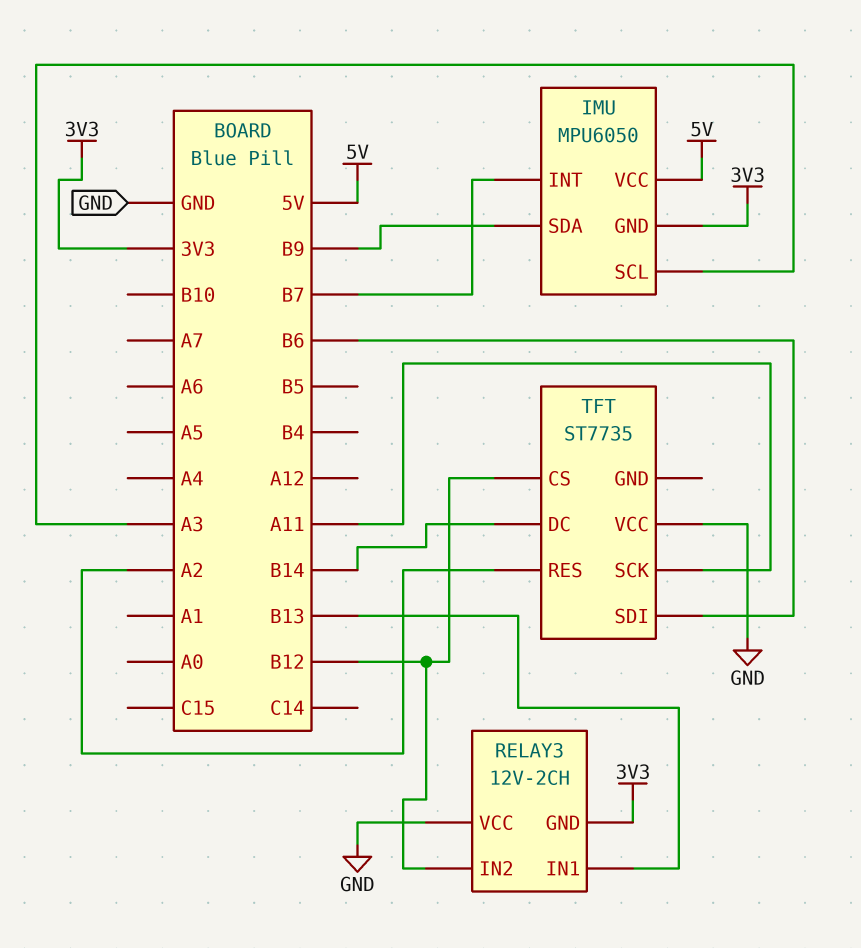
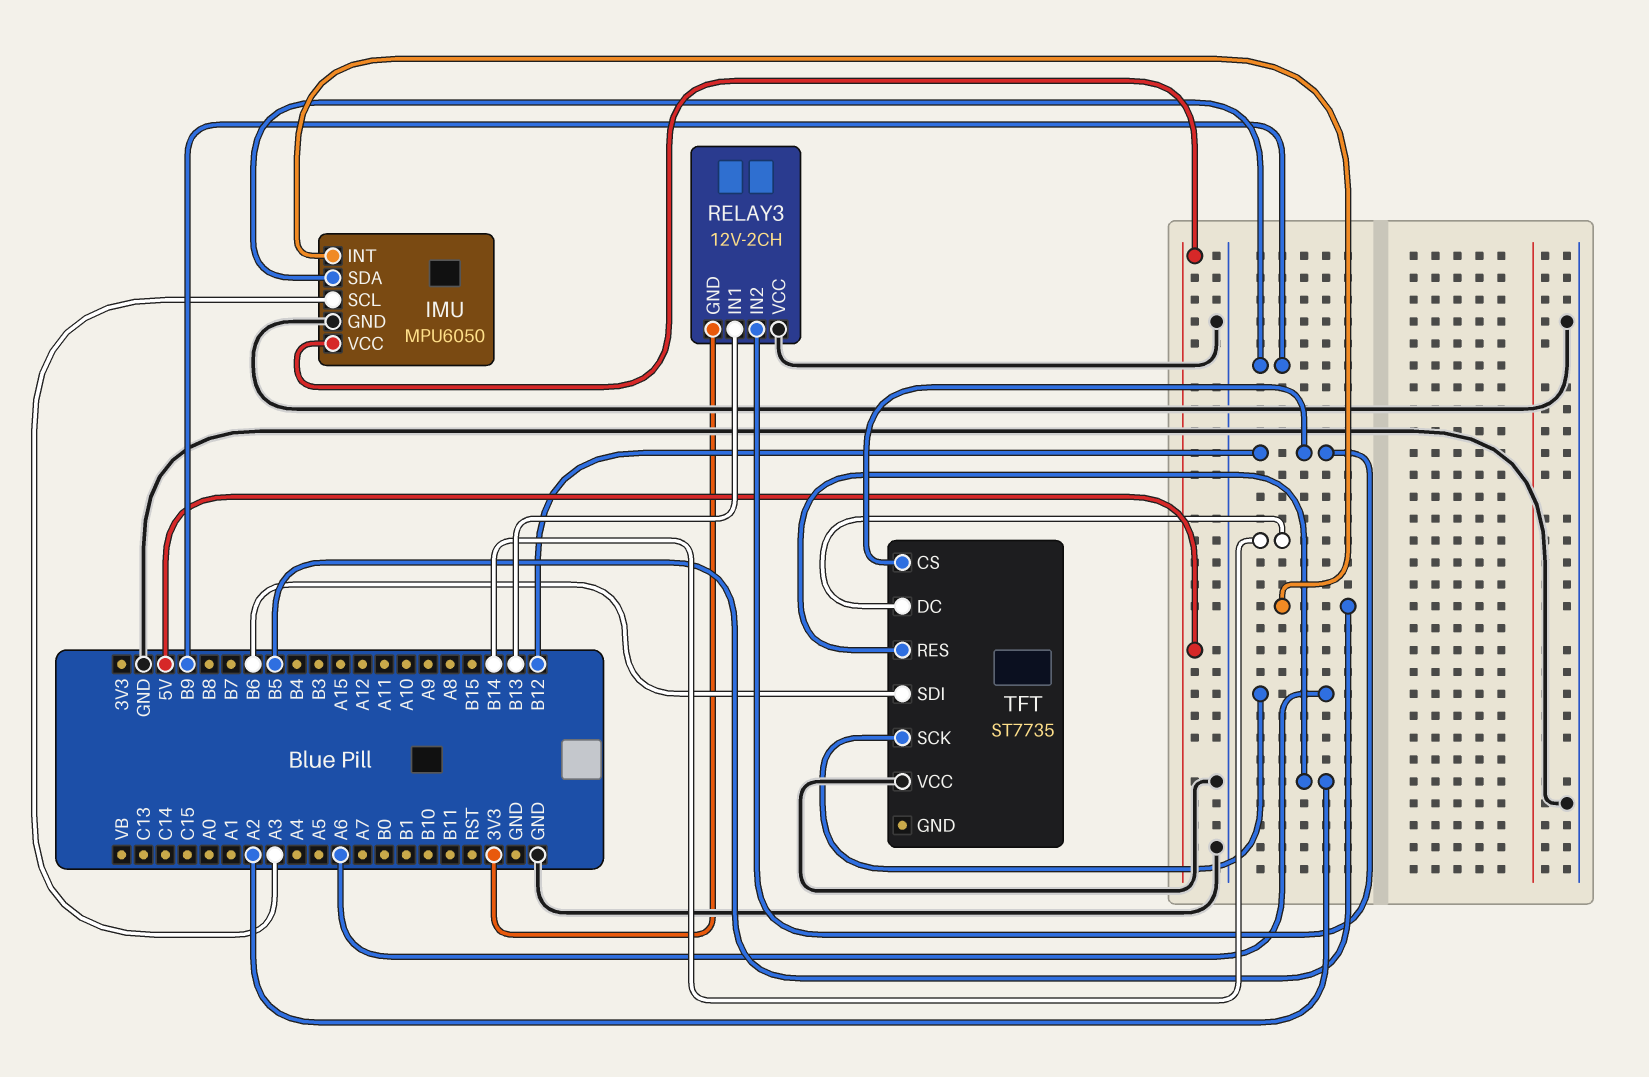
IMU pin GND: 3V3 -> GND
IMU pin INT: B7 -> B5
TFT pin SCK: A11 -> A6

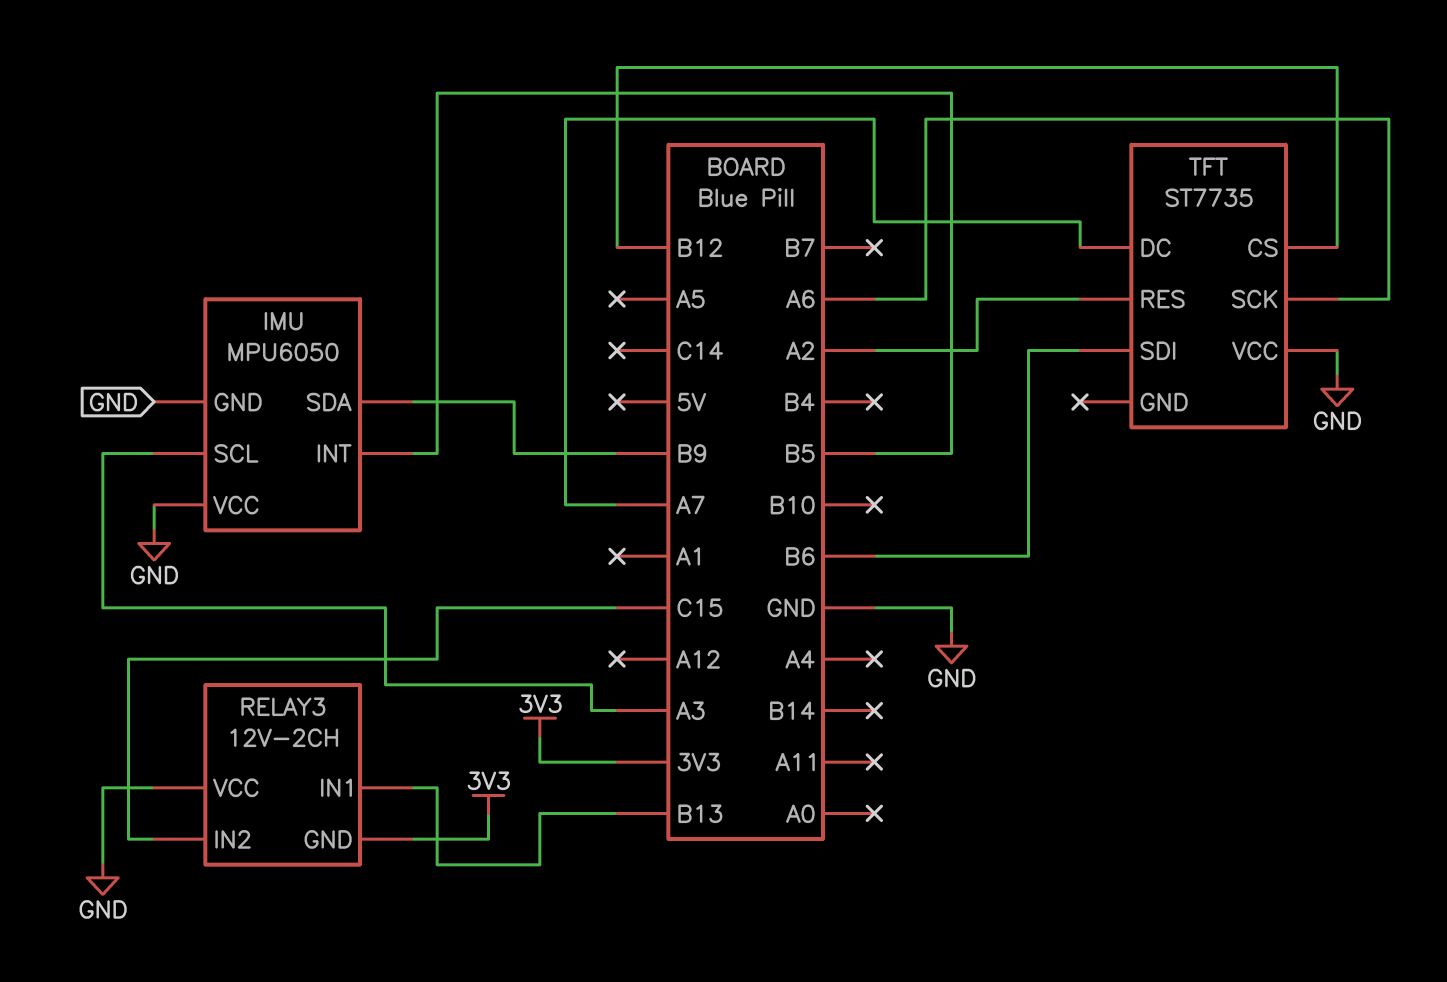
IMU pin VCC: 5V -> GND
RELAY3 pin IN2: B12 -> C15
TFT pin DC: B14 -> A7

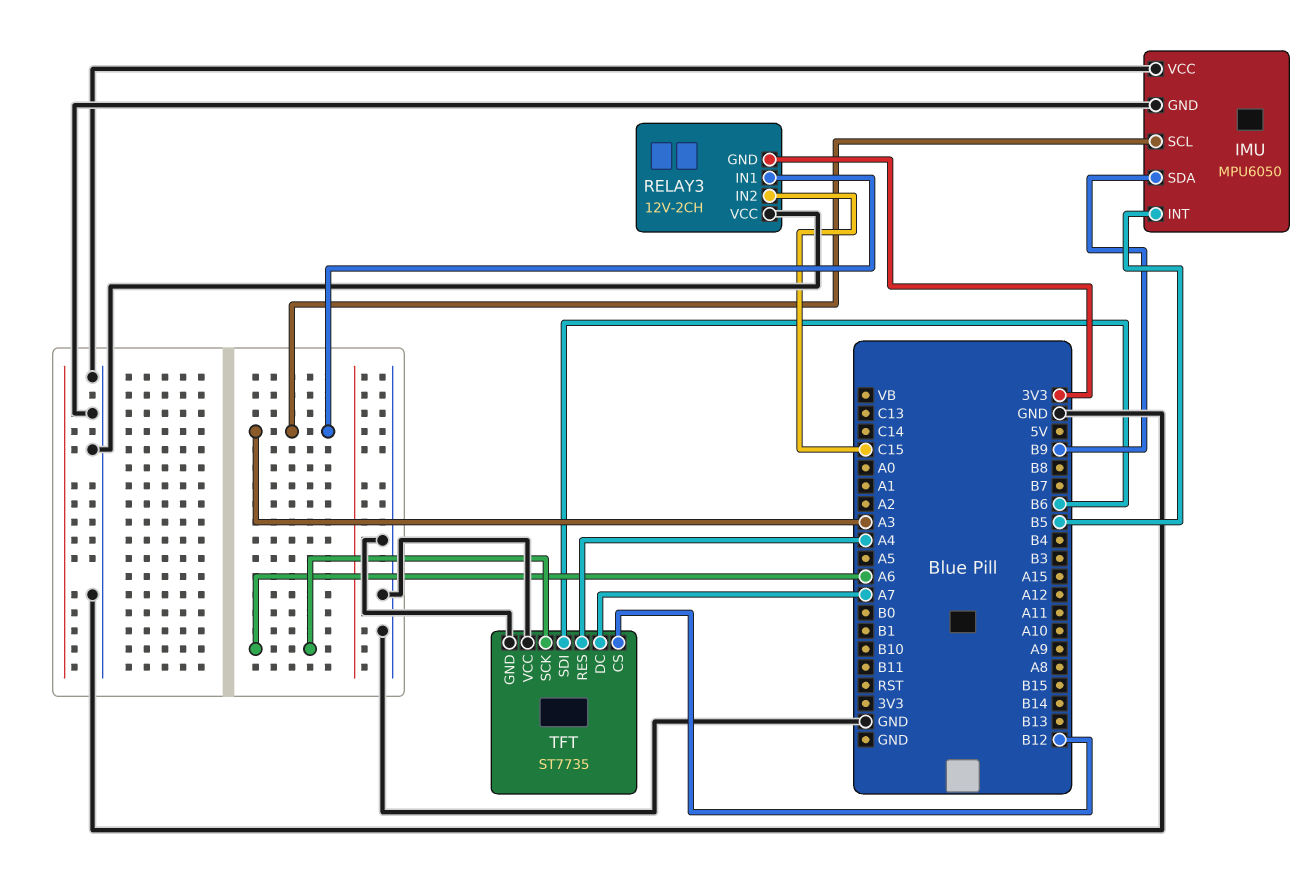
RELAY3 pin IN1: B13 -> A3
TFT pin GND: none -> GND
TFT pin RES: A2 -> A4

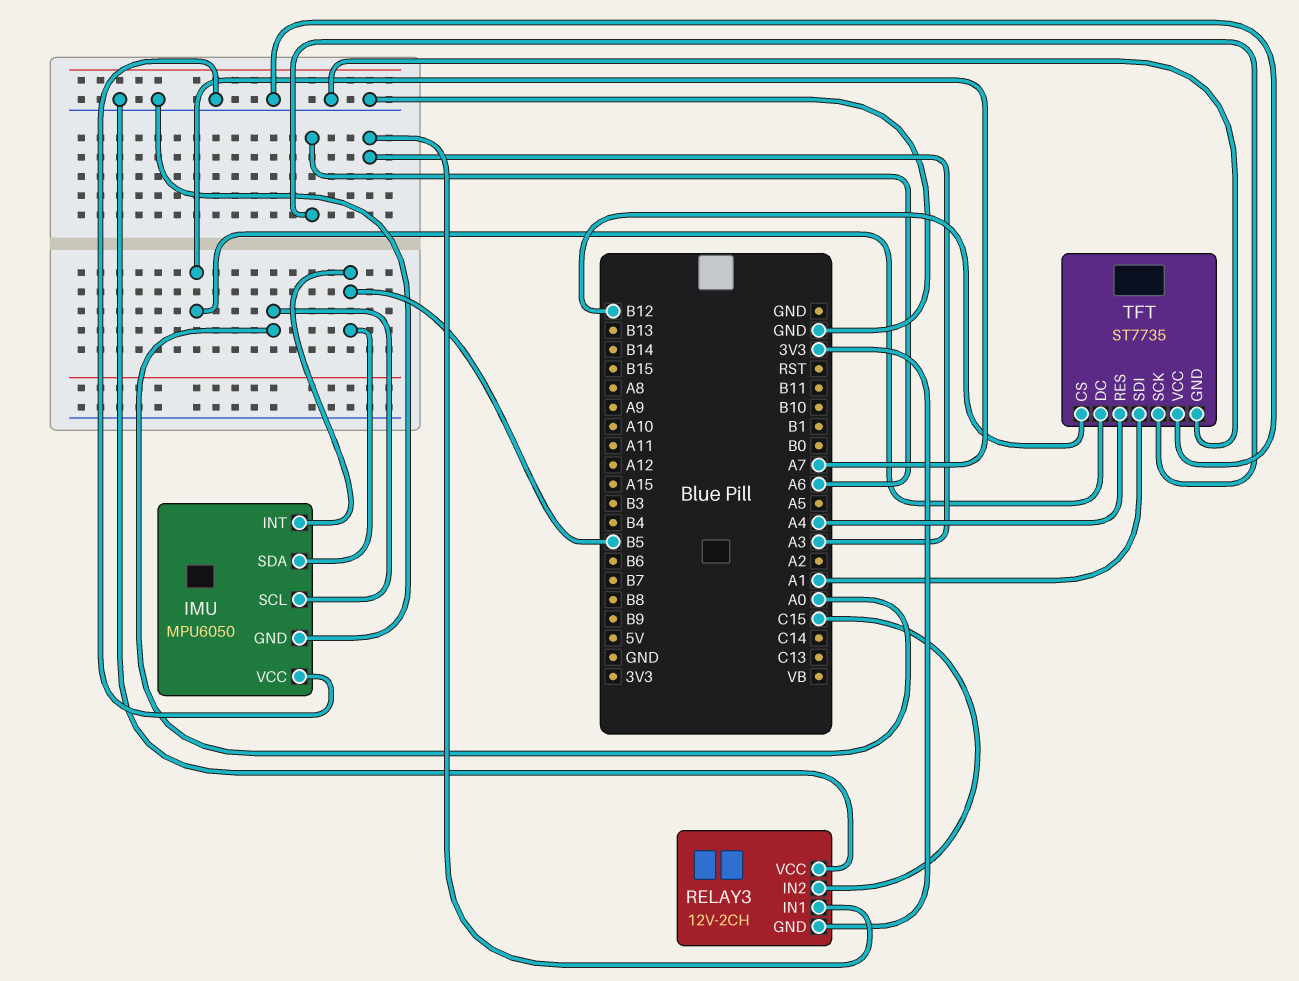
IMU pin SCL: A3 -> A0
IMU pin SDA: B9 -> B5
TFT pin SDI: B6 -> A1

